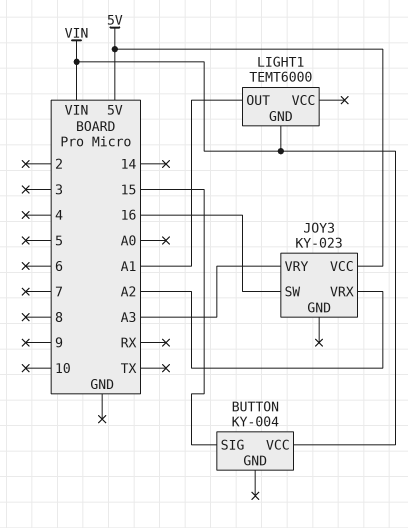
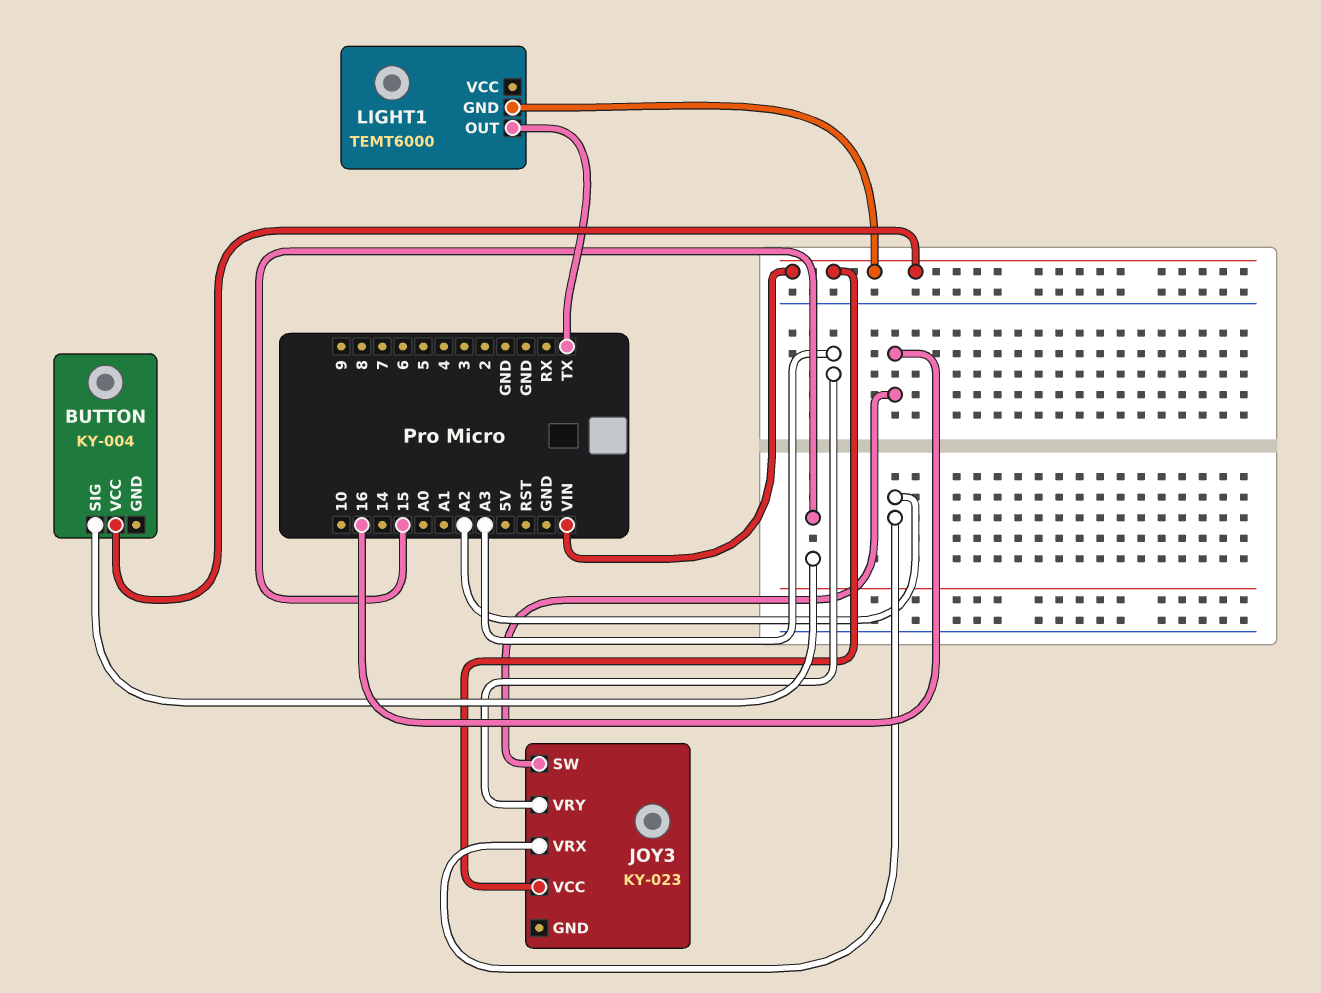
JOY3 pin VCC: 5V -> VIN
LIGHT1 pin OUT: A1 -> TX

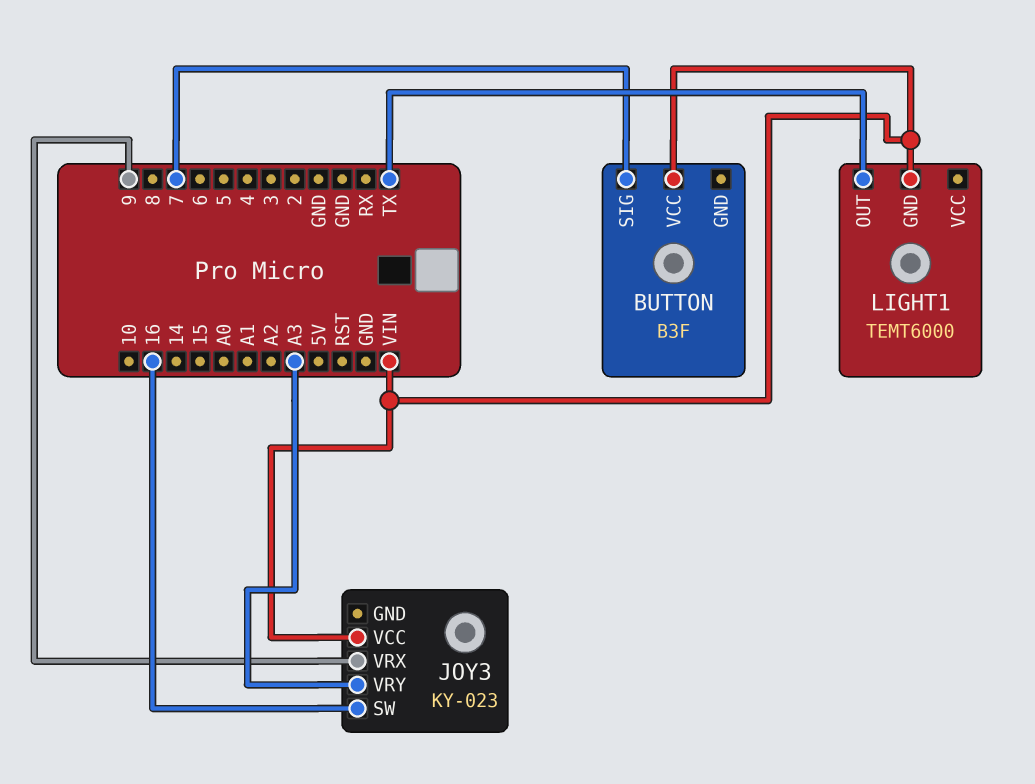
BUTTON: KY-004 -> B3F
BUTTON pin SIG: 15 -> 7
JOY3 pin VRX: A2 -> 9

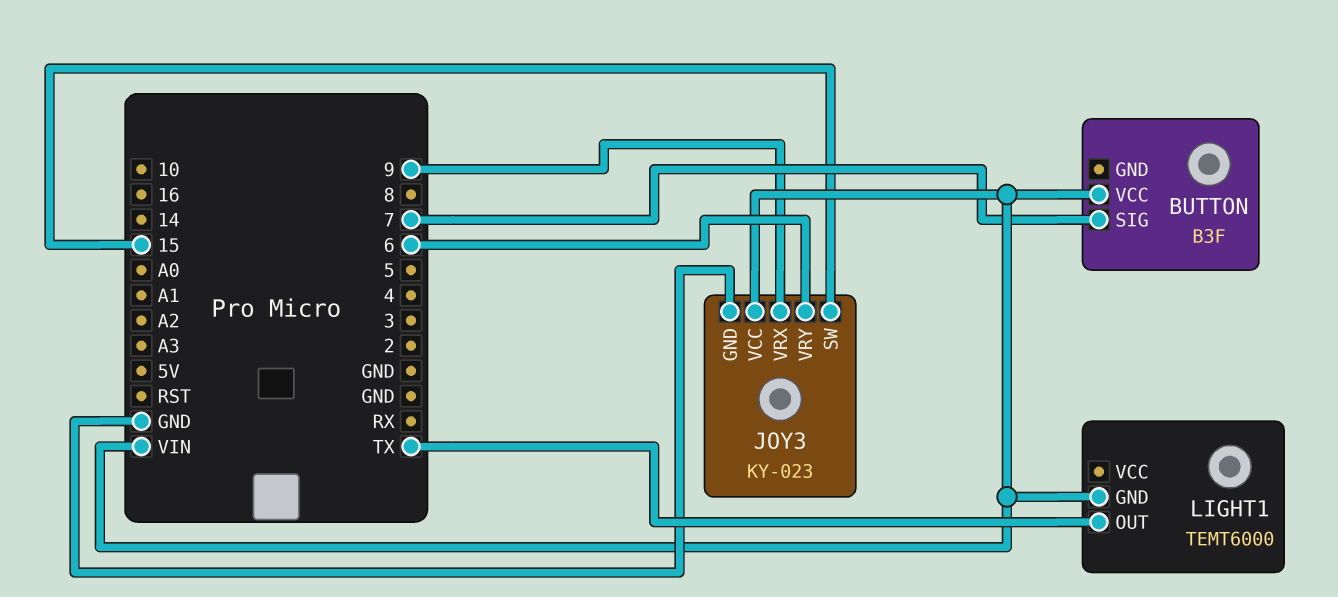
JOY3 pin GND: none -> GND
JOY3 pin SW: 16 -> 15
JOY3 pin VRY: A3 -> 6

